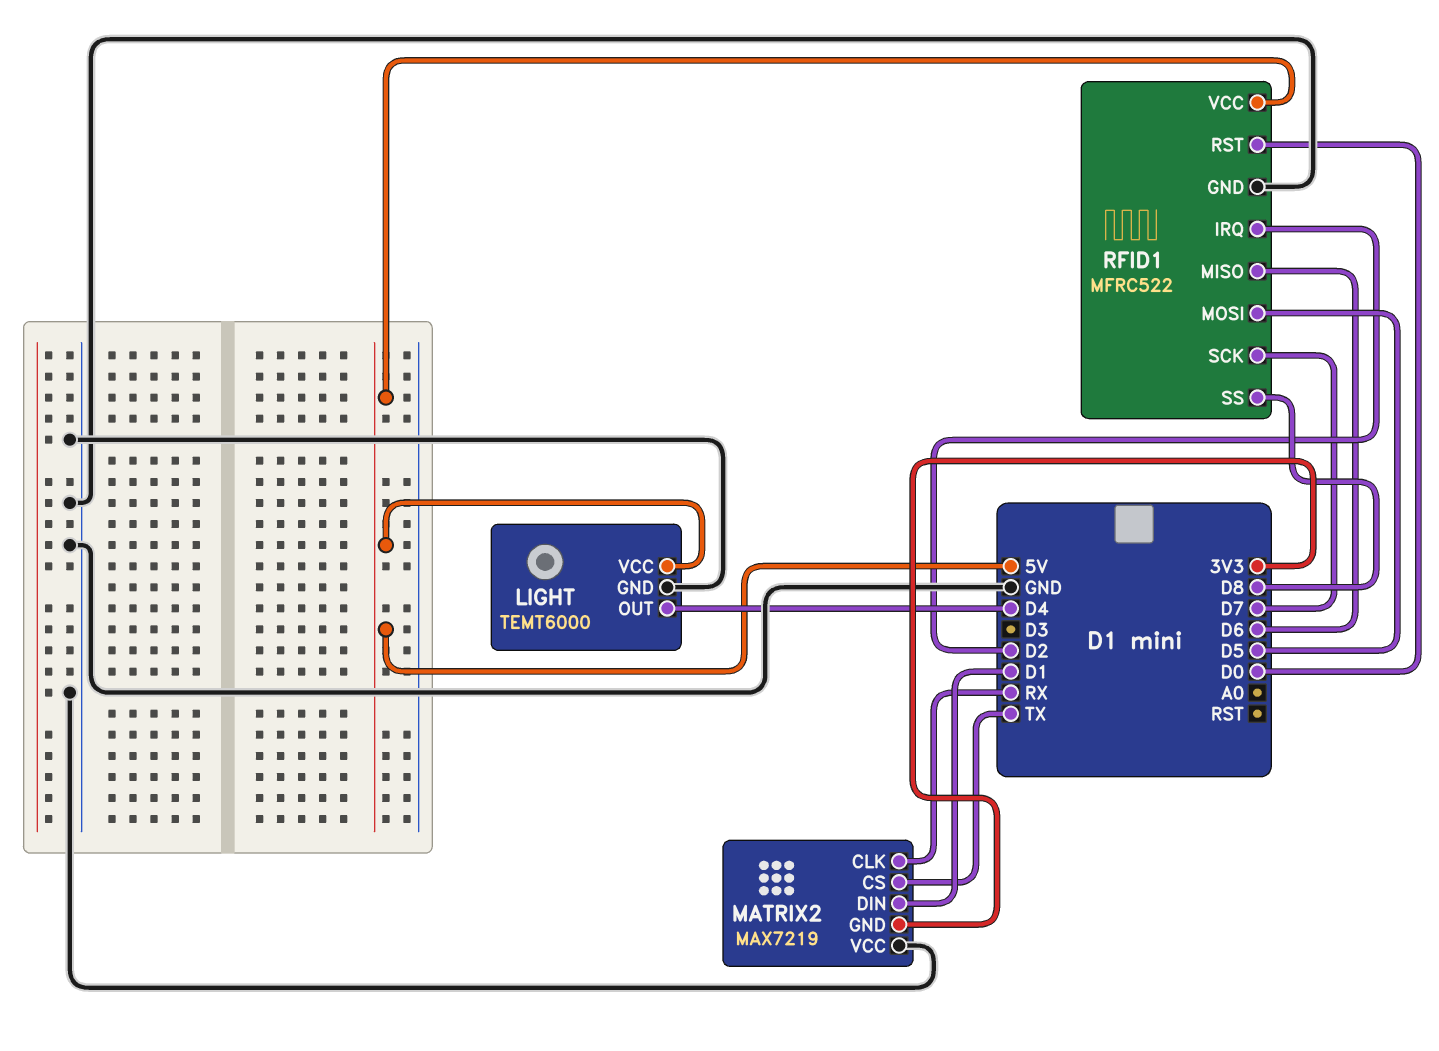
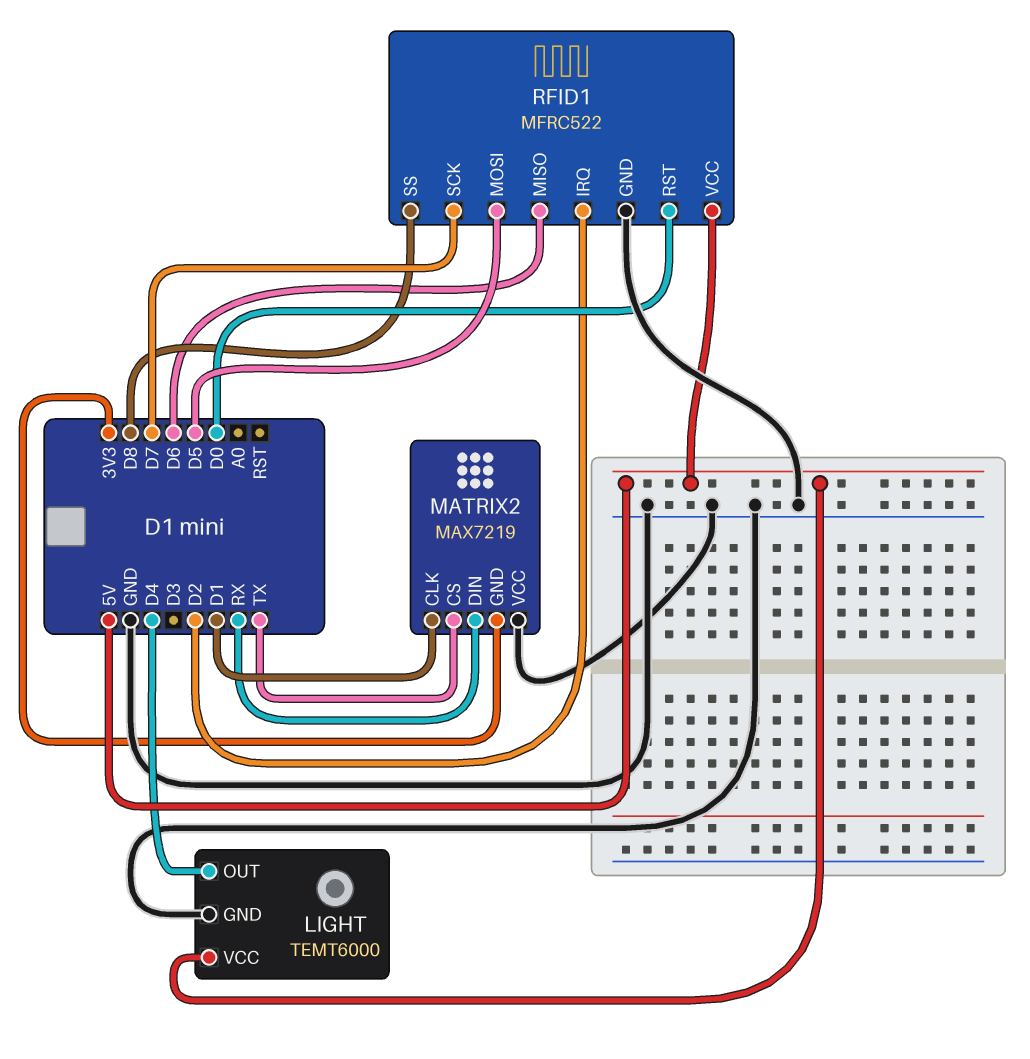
MATRIX2 pin CLK: RX -> D1
MATRIX2 pin DIN: D1 -> RX

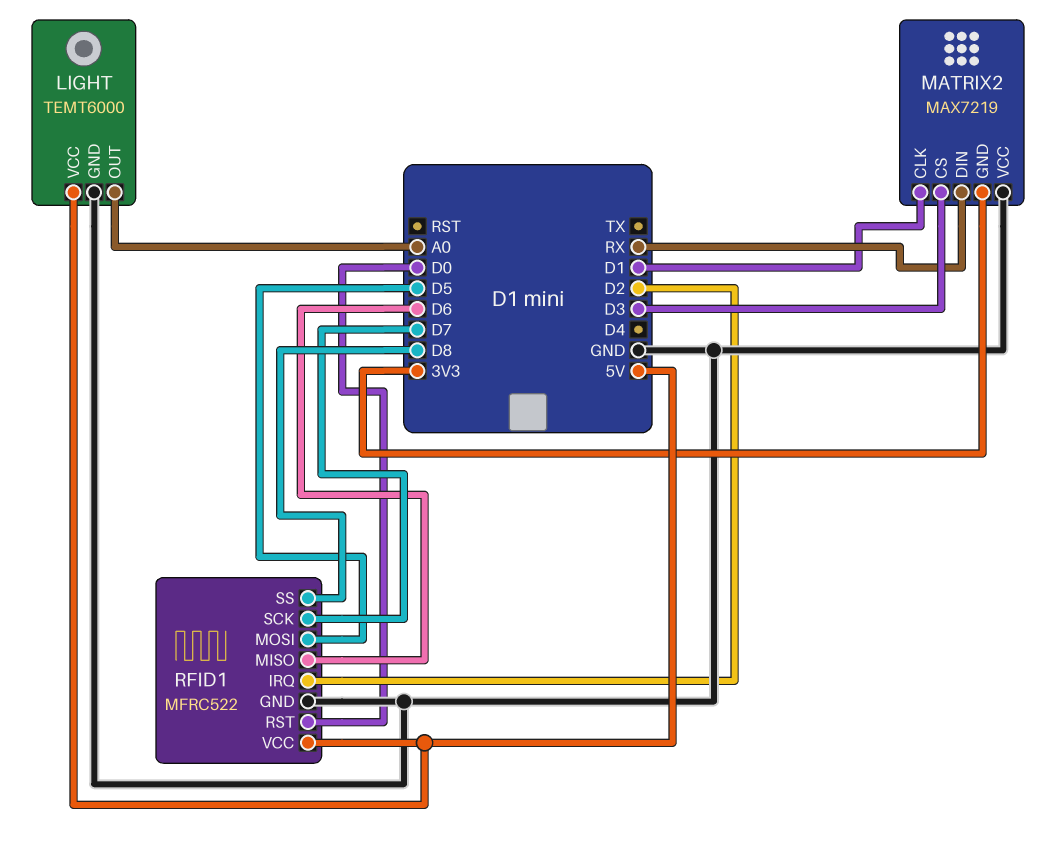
LIGHT pin OUT: D4 -> A0
MATRIX2 pin CS: TX -> D3

